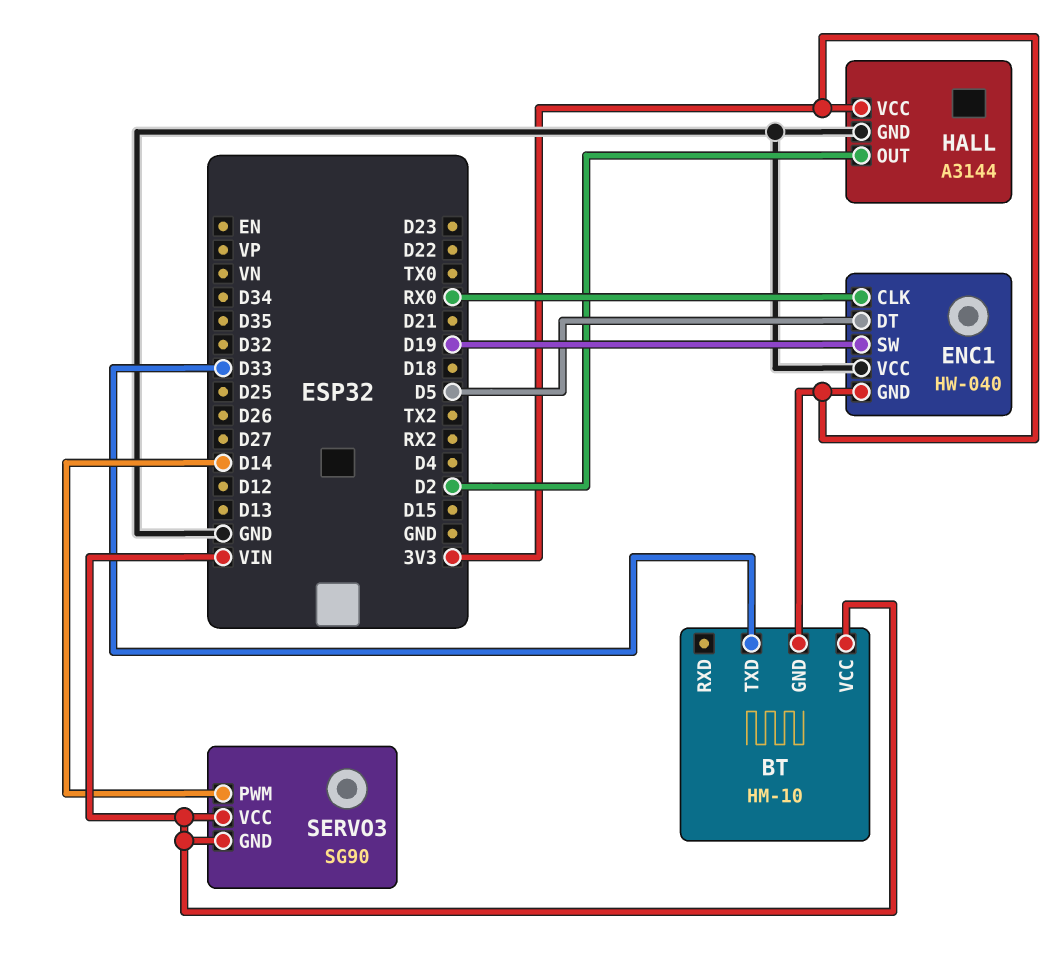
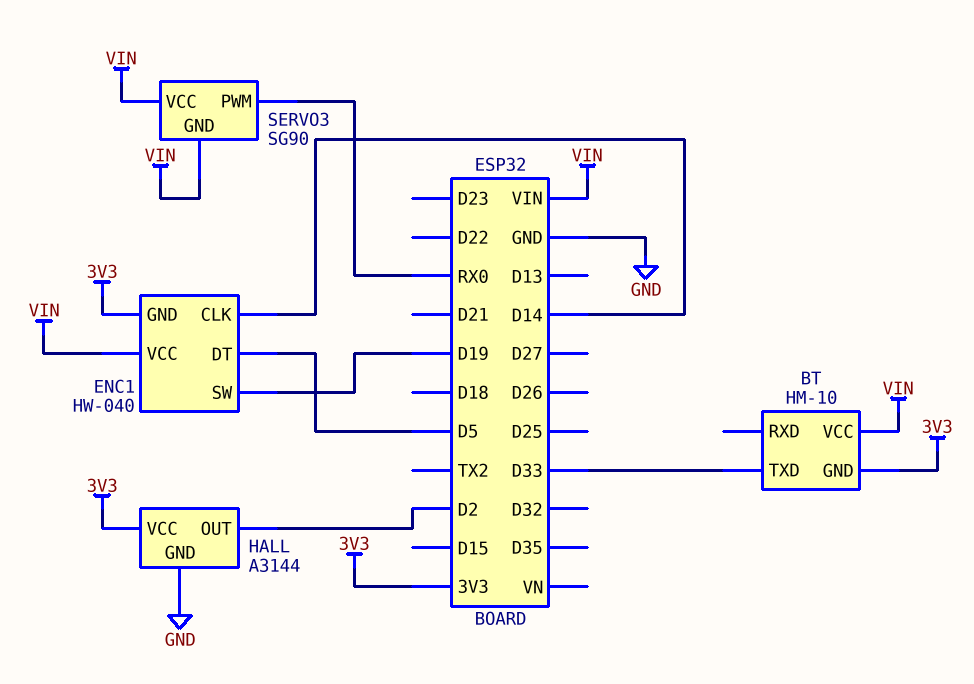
ENC1 pin CLK: RX0 -> D14
ENC1 pin VCC: GND -> VIN
SERVO3 pin PWM: D14 -> RX0

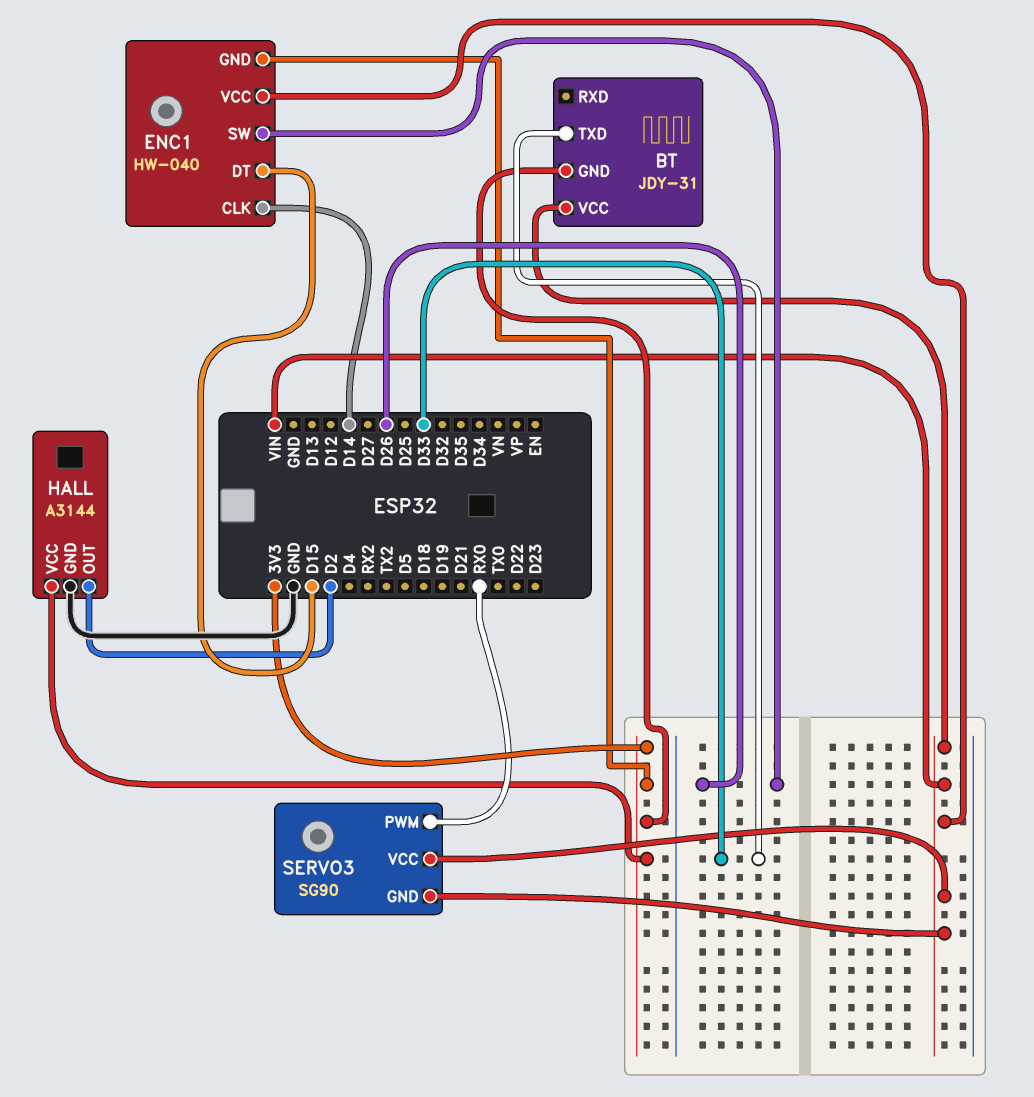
BT: HM-10 -> JDY-31
ENC1 pin DT: D5 -> D15
ENC1 pin SW: D19 -> D26

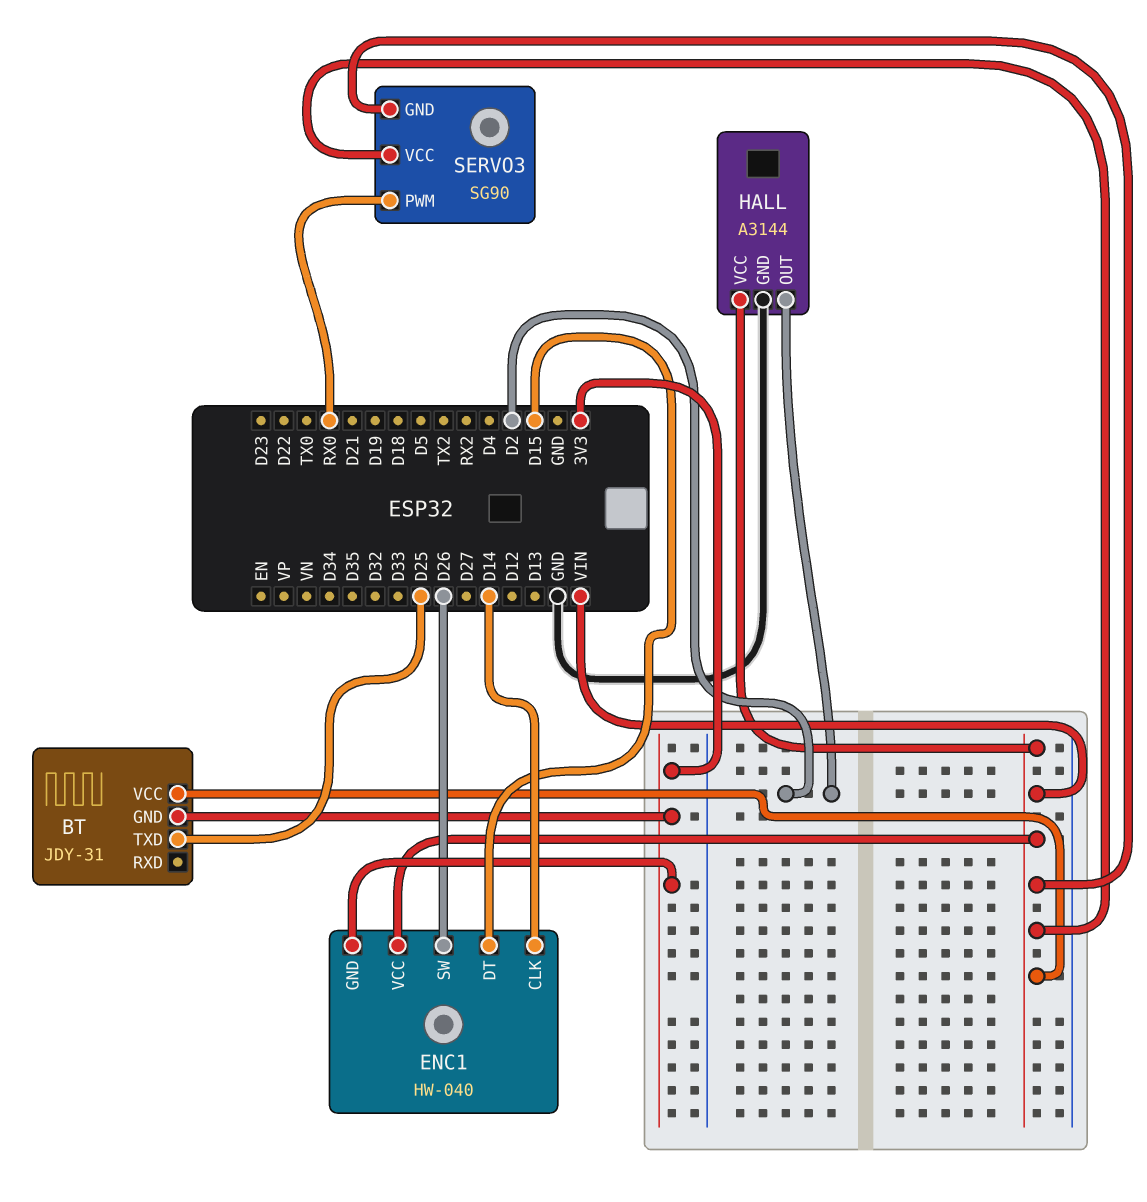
BT pin TXD: D33 -> D25
HALL pin VCC: 3V3 -> VIN

